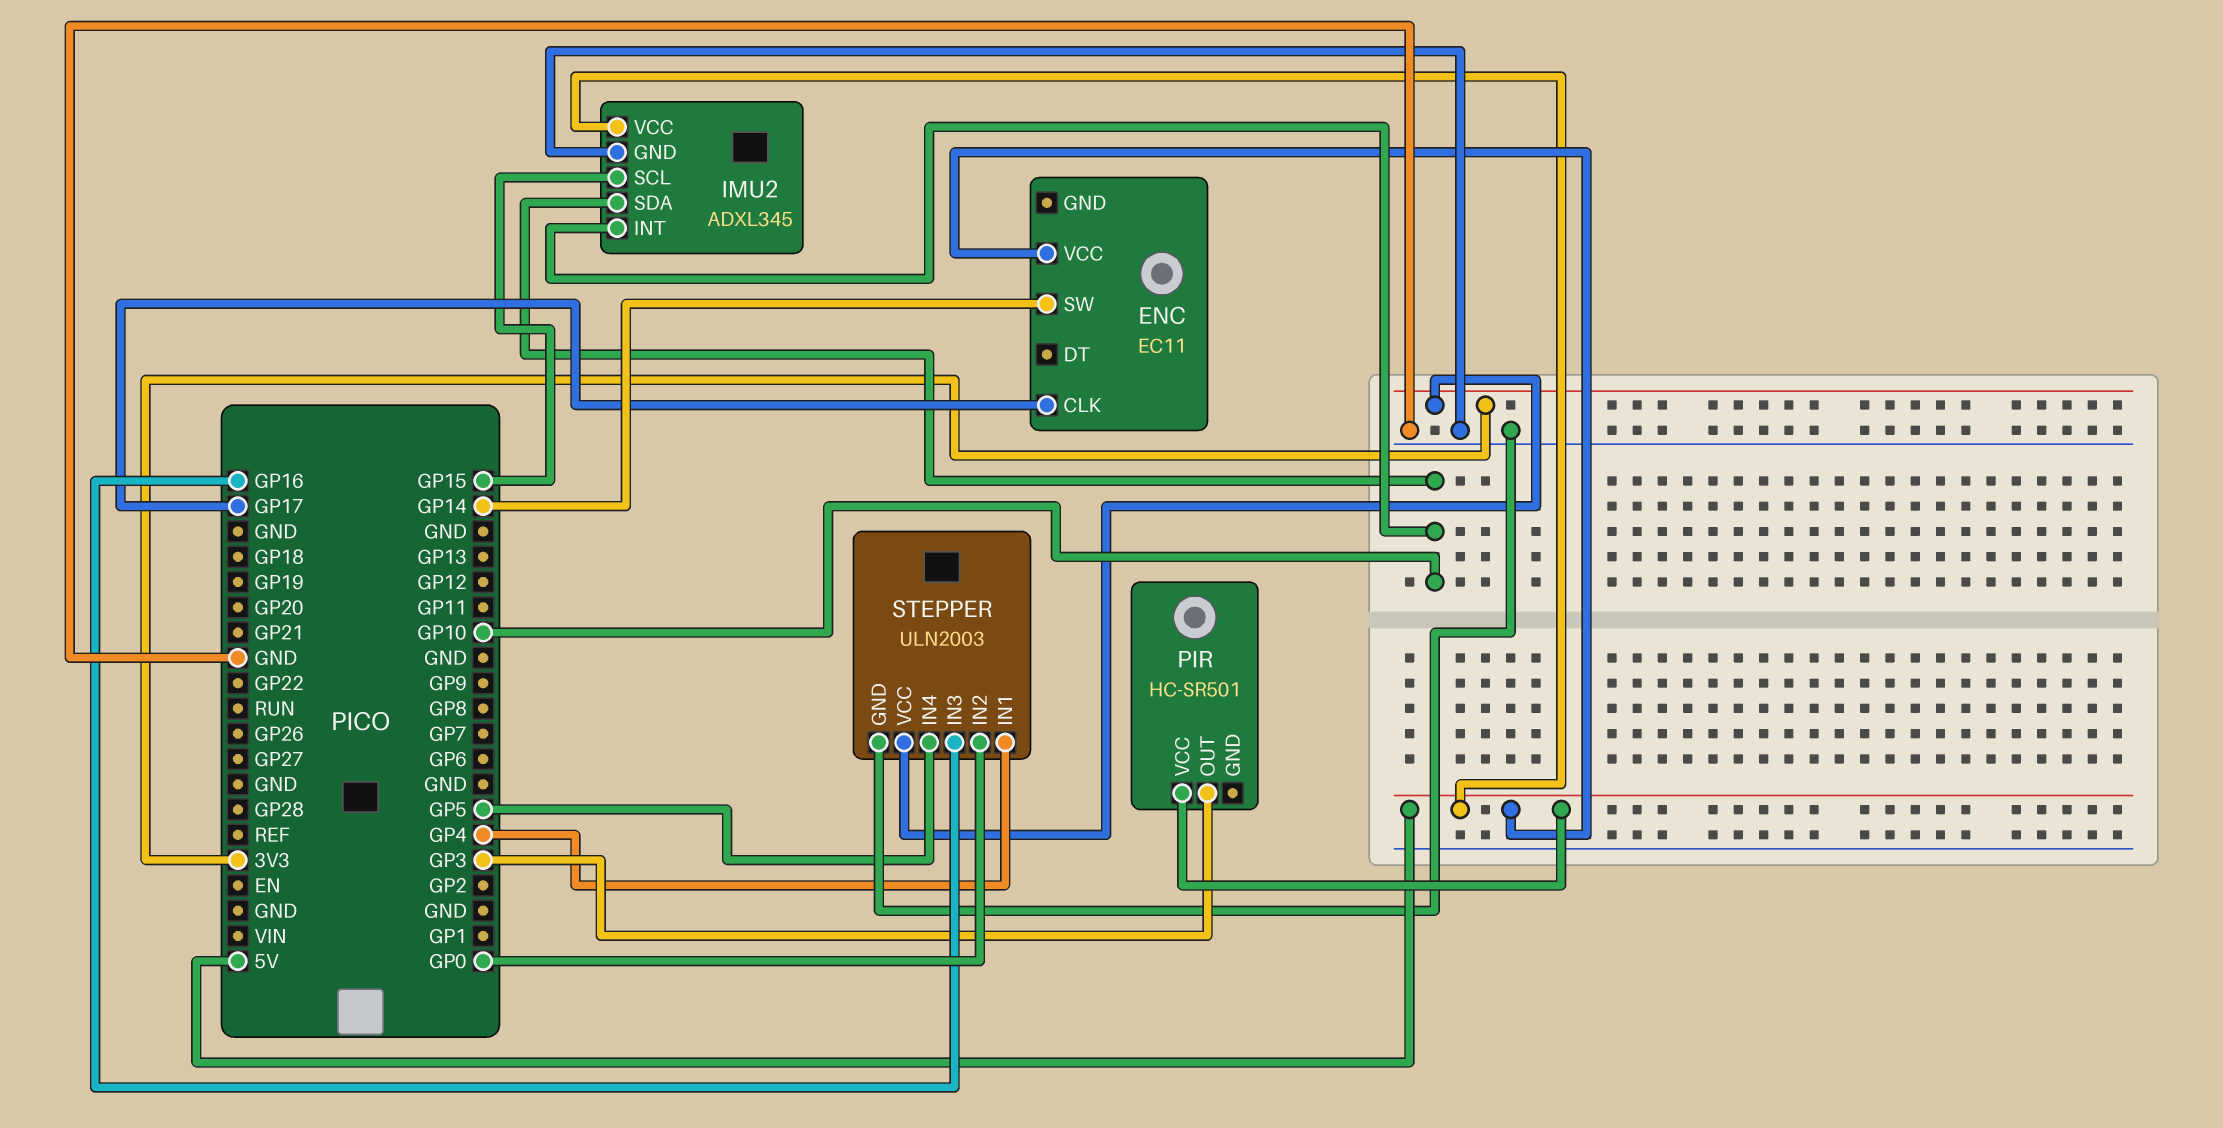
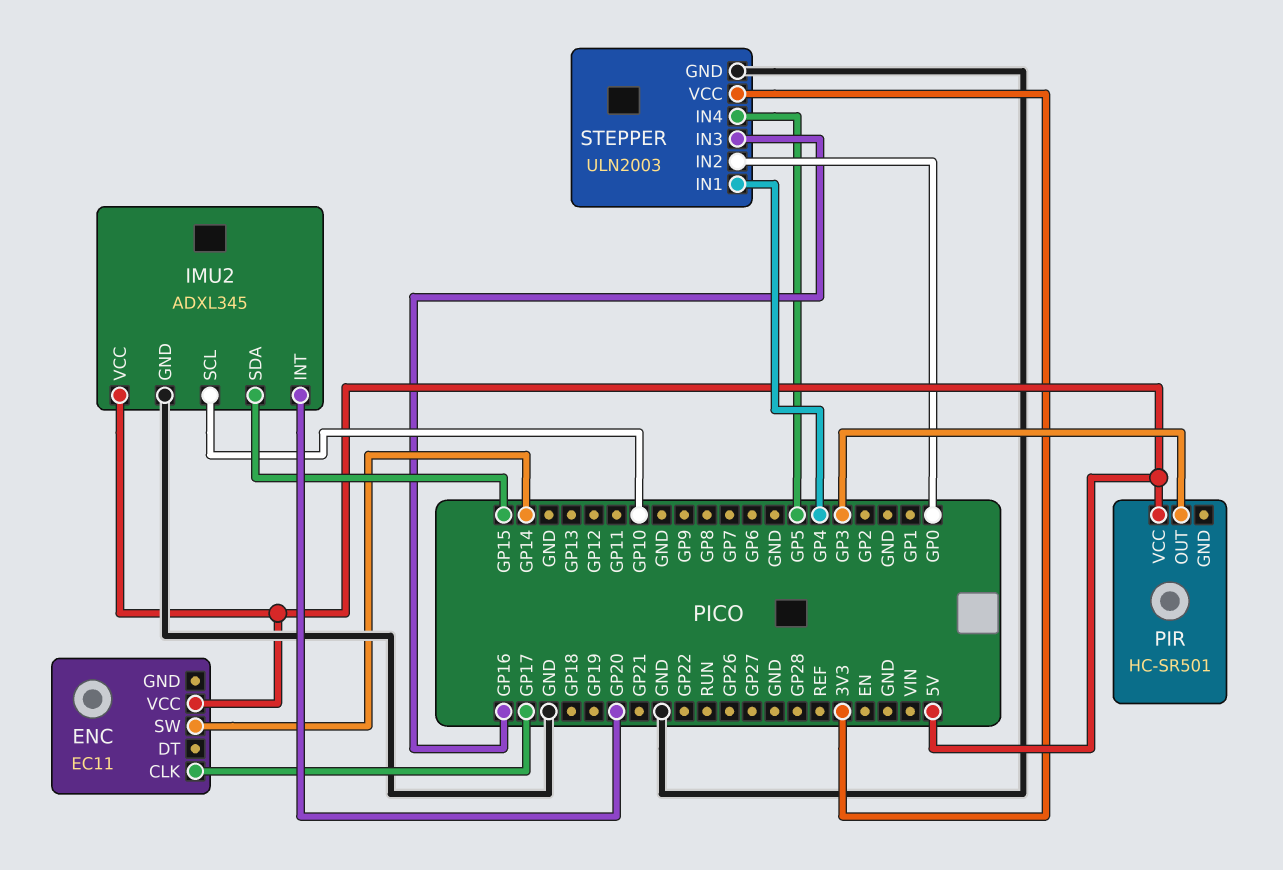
IMU2 pin INT: GP10 -> GP20
IMU2 pin SCL: GP15 -> GP10
IMU2 pin SDA: GP10 -> GP15

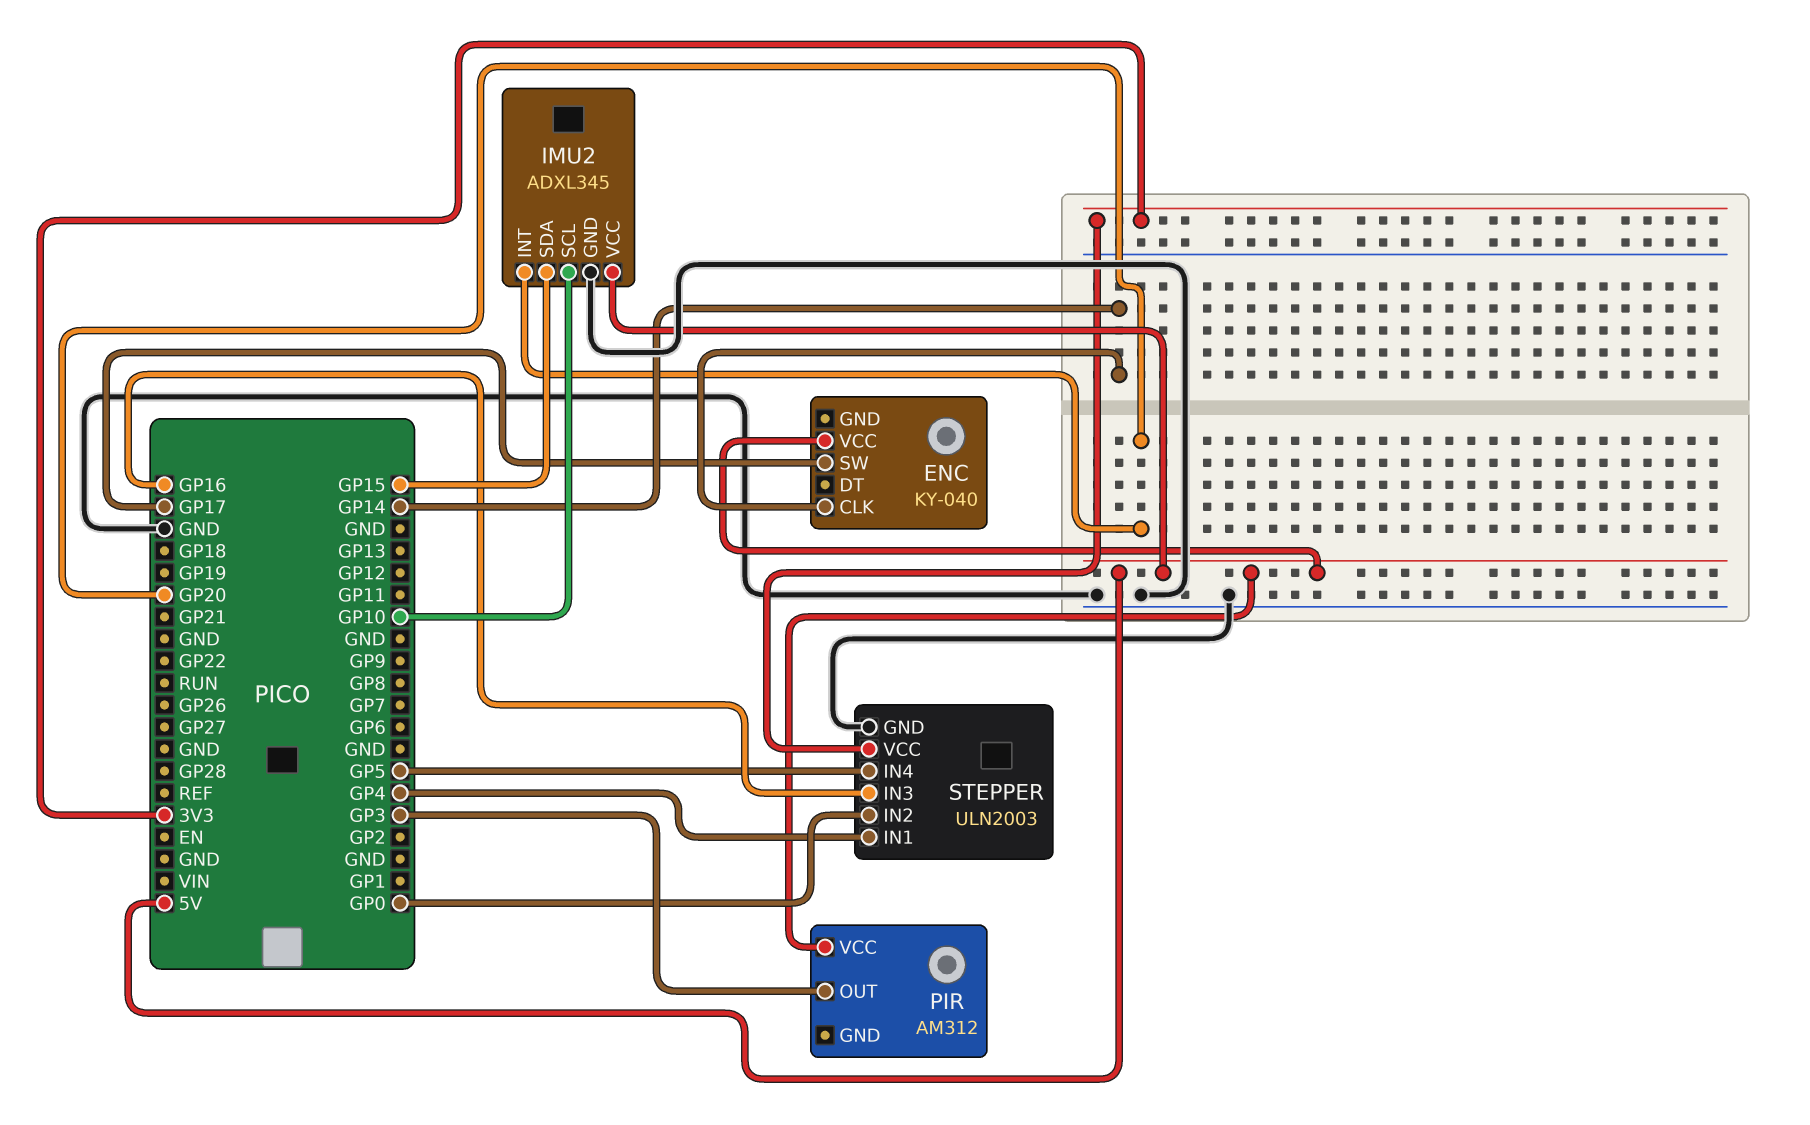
ENC: EC11 -> KY-040
ENC pin CLK: GP17 -> GP14
ENC pin SW: GP14 -> GP17
PIR: HC-SR501 -> AM312

